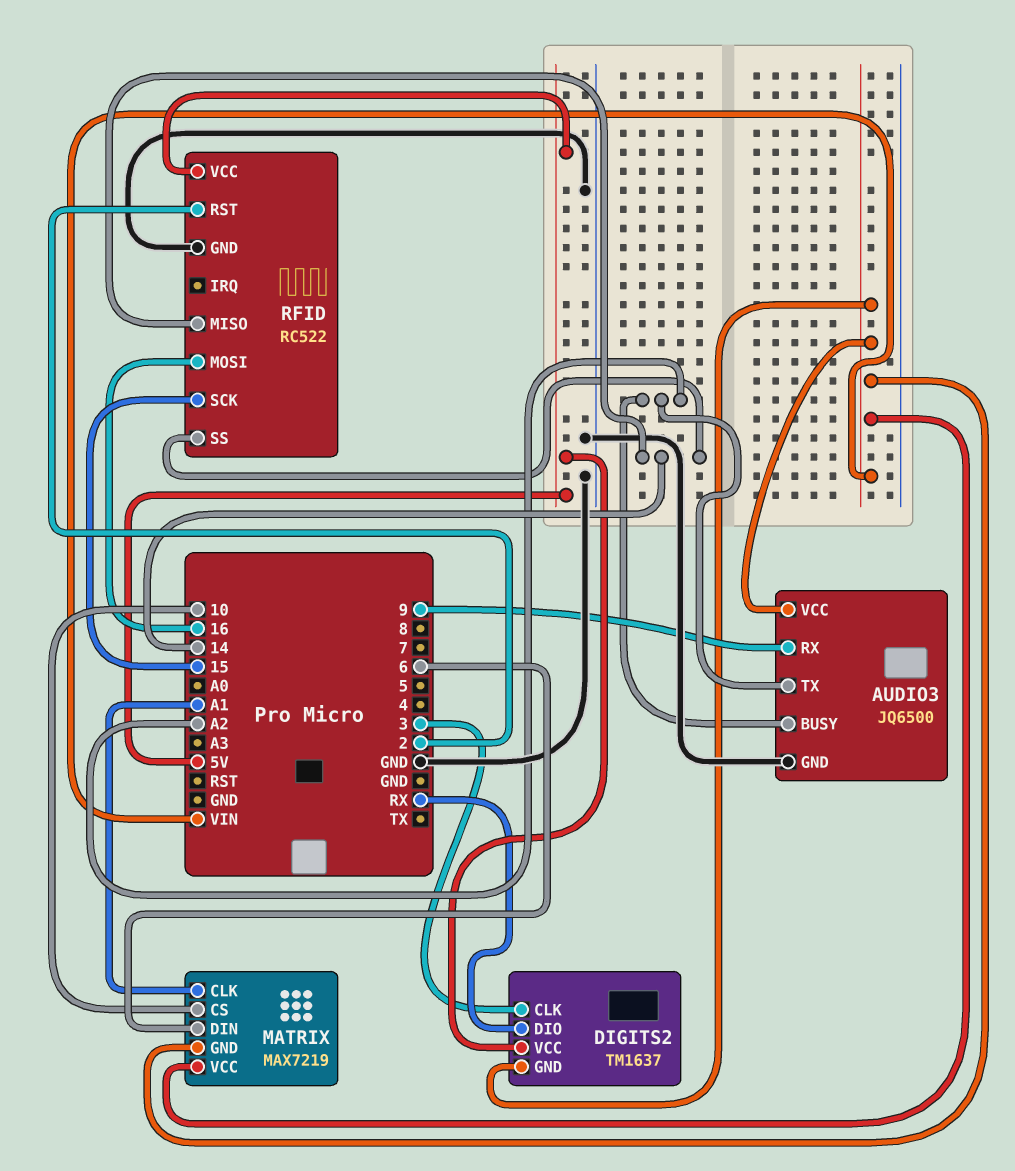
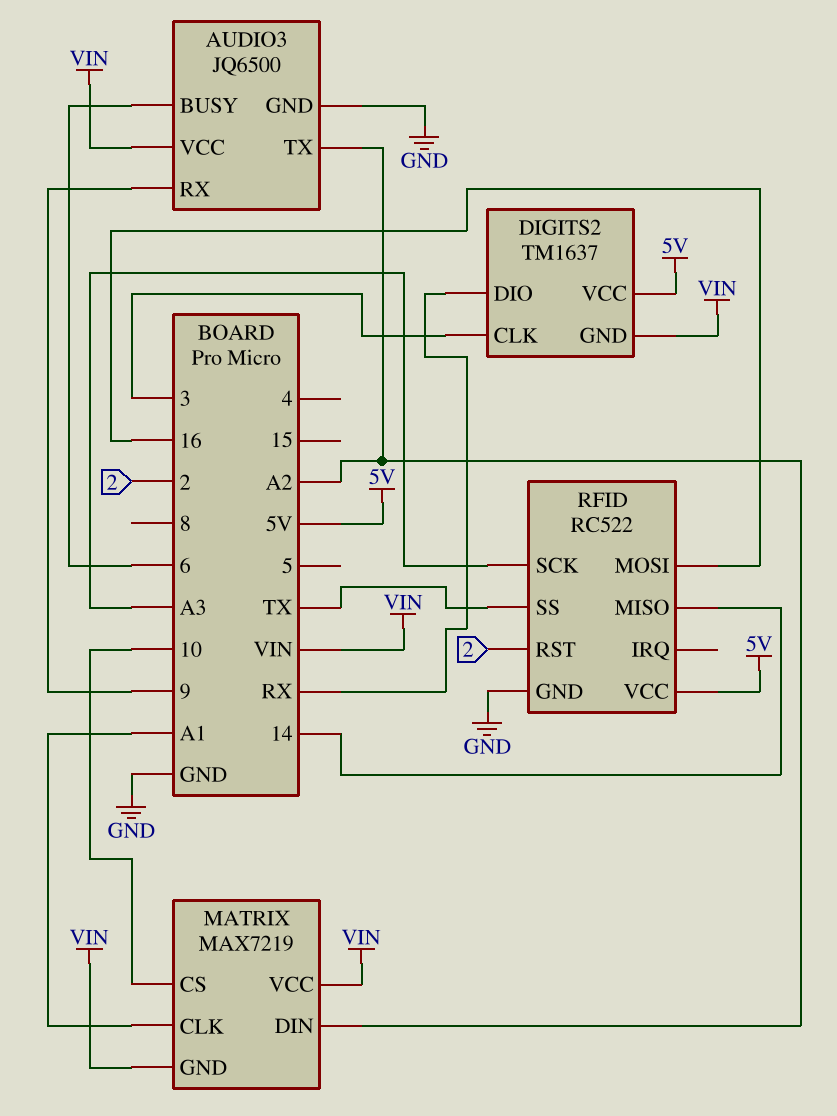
AUDIO3 pin BUSY: A2 -> 6
MATRIX pin DIN: 6 -> A2
RFID pin SCK: 15 -> A3
RFID pin SS: 14 -> TX

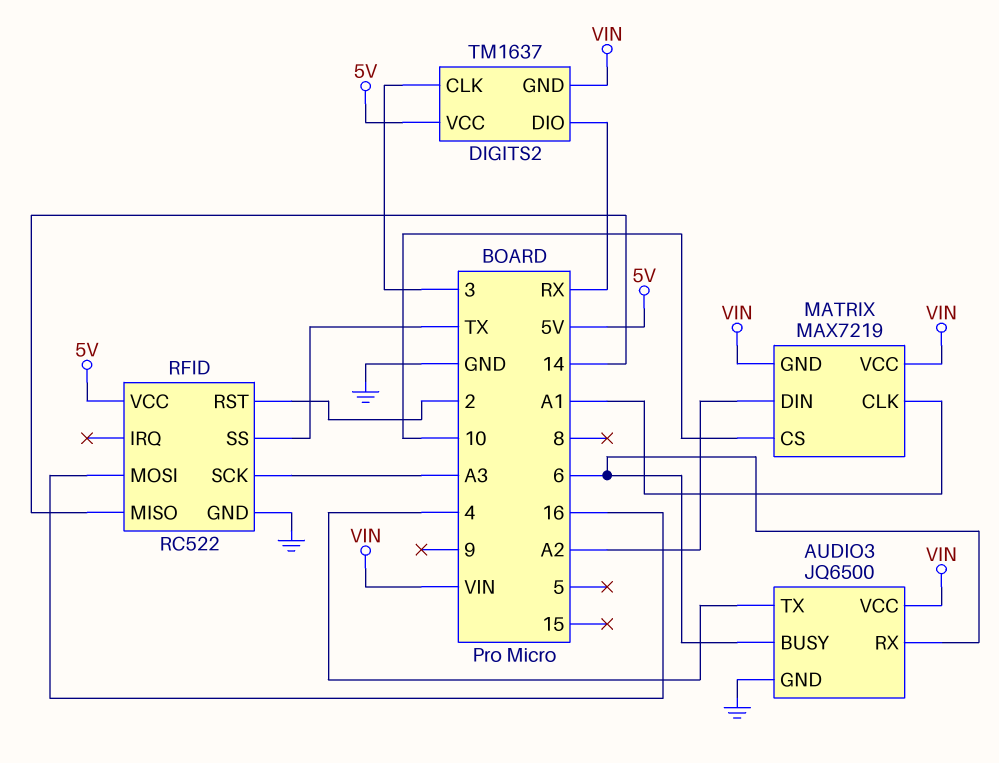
AUDIO3 pin RX: 9 -> 6
AUDIO3 pin TX: A2 -> 4

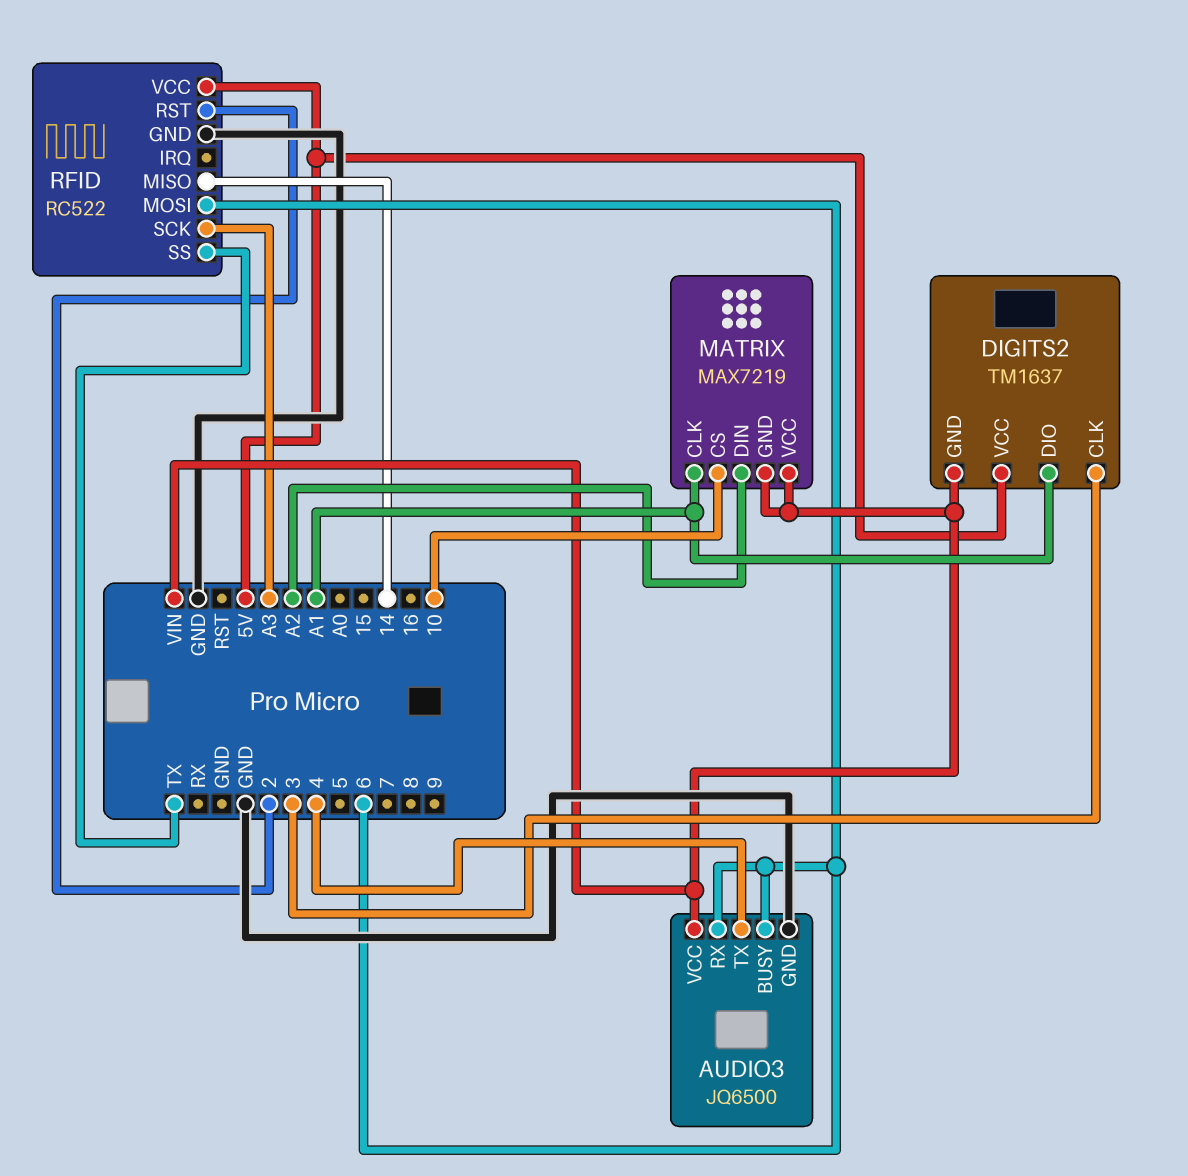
DIGITS2 pin DIO: RX -> A1
RFID pin MOSI: 16 -> 6

